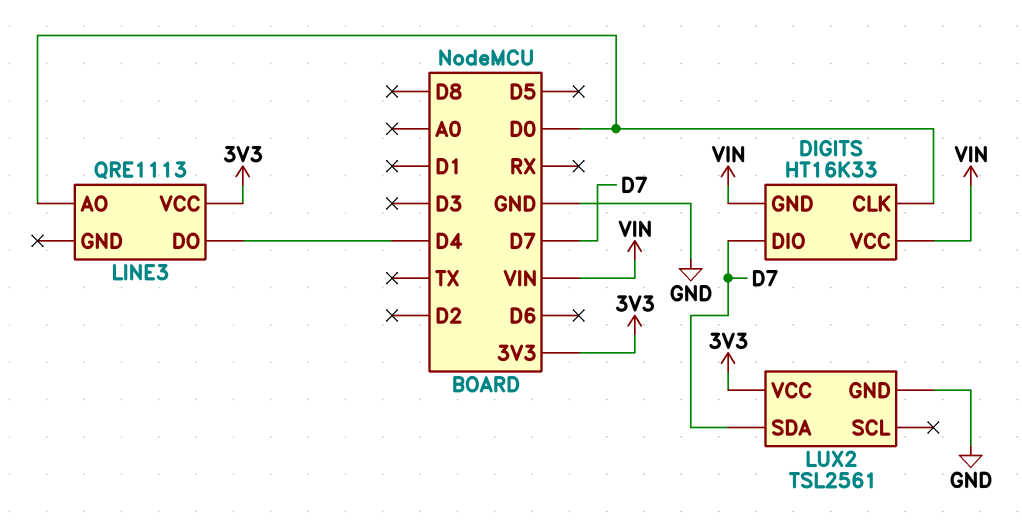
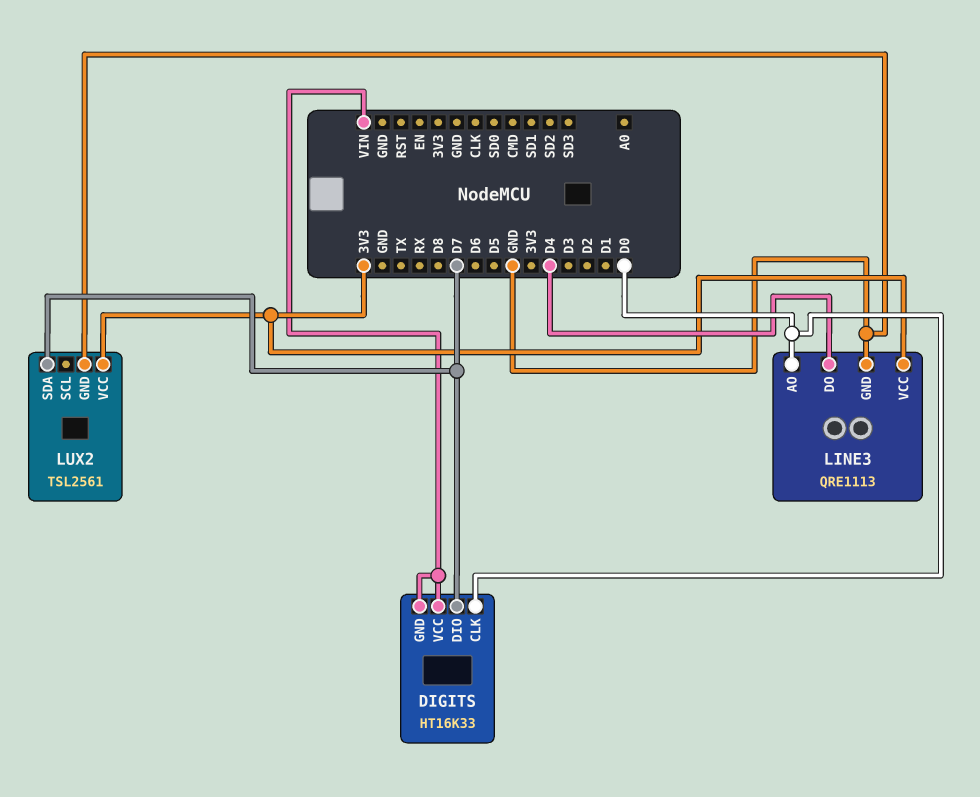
LINE3 pin GND: none -> GND

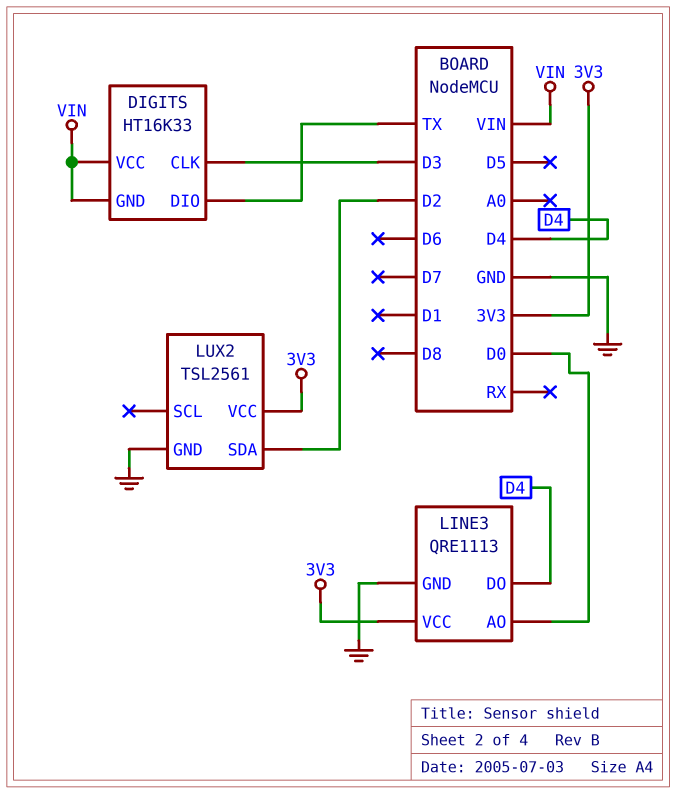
DIGITS pin CLK: D0 -> D3
DIGITS pin DIO: D7 -> TX
LUX2 pin SDA: D7 -> D2

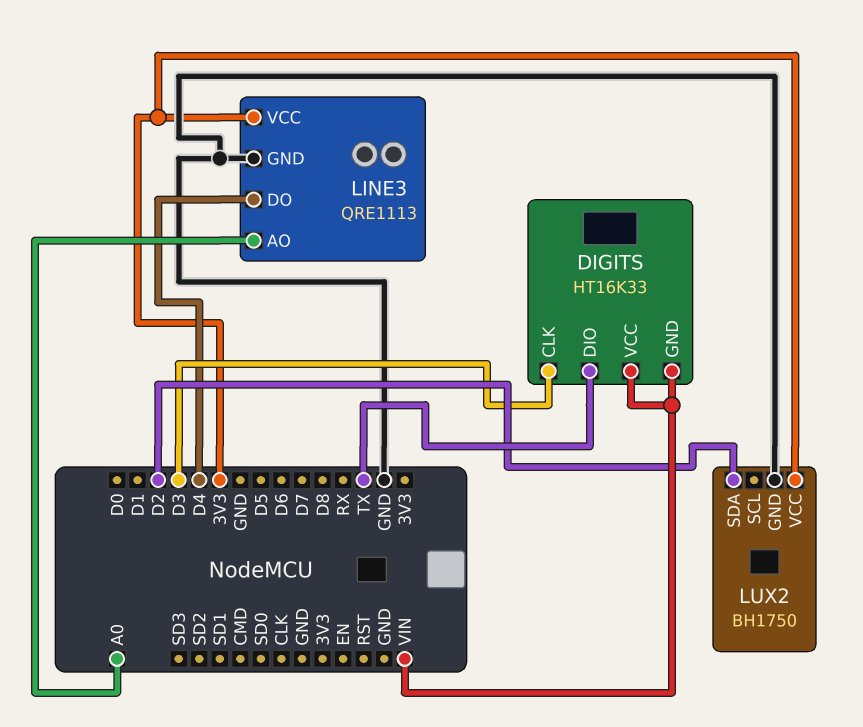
LINE3 pin AO: D0 -> A0
LUX2: TSL2561 -> BH1750

